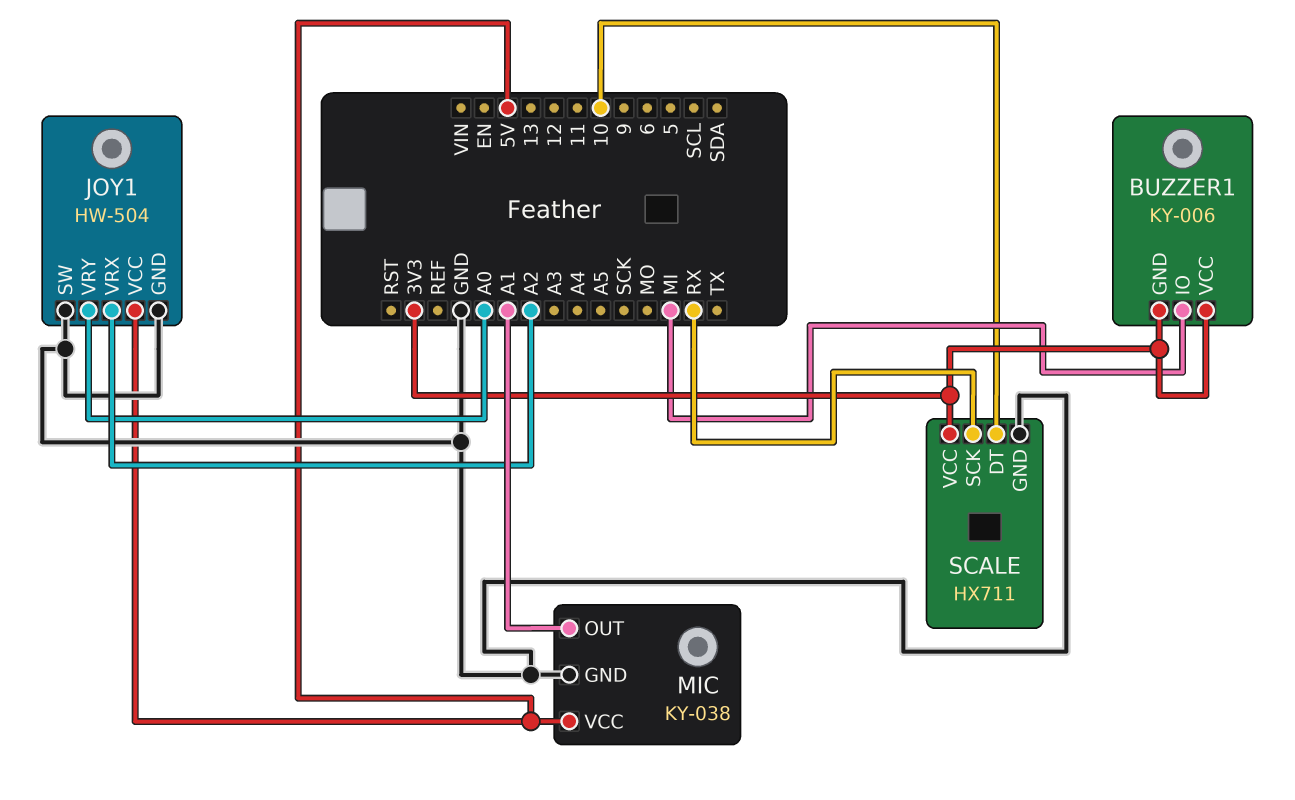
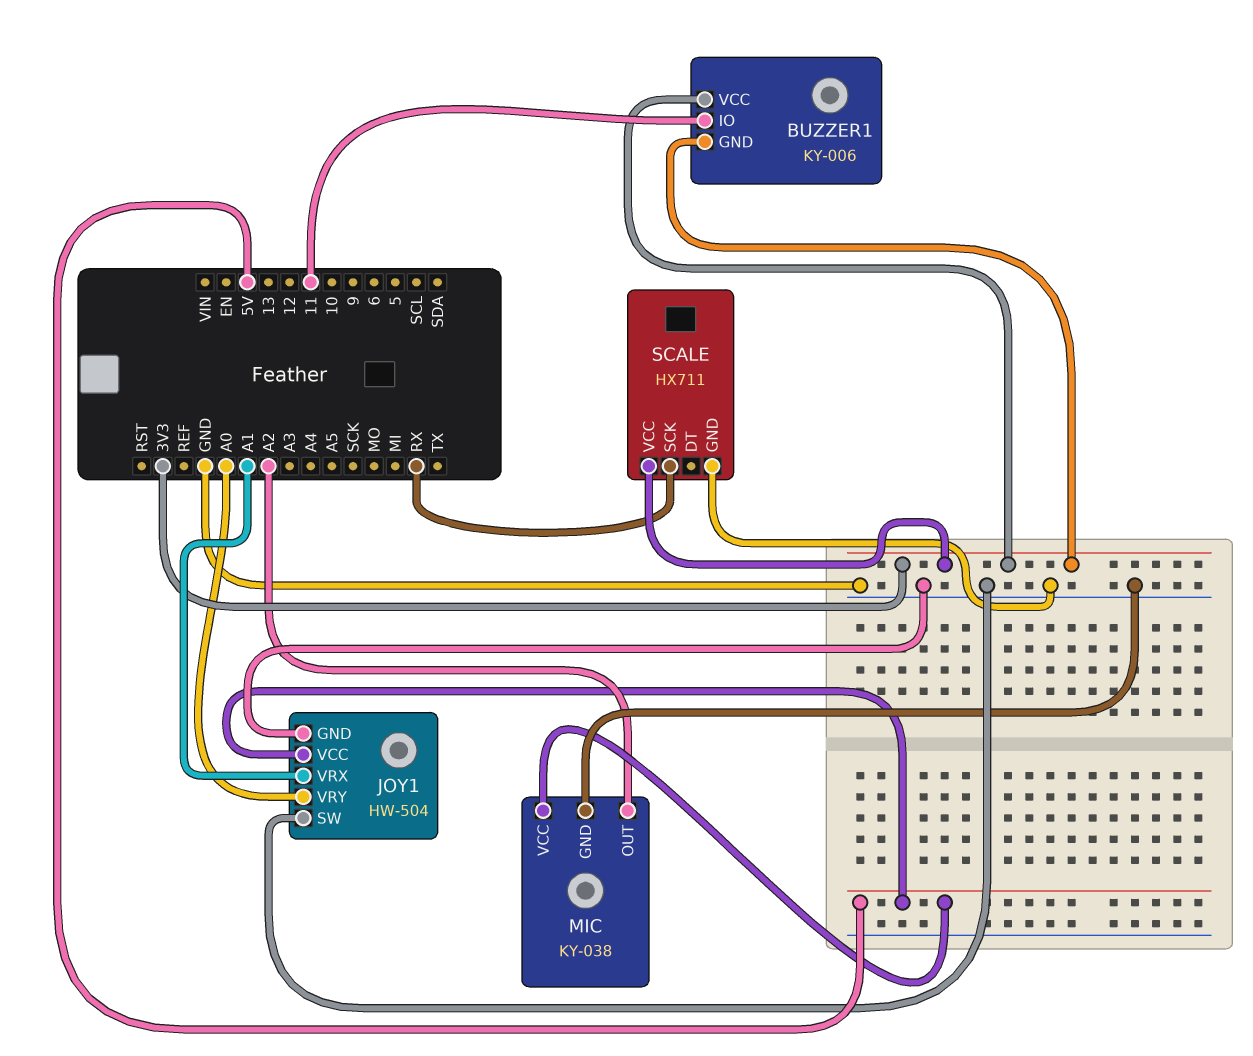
BUZZER1 pin IO: MI -> 11
JOY1 pin VRX: A2 -> A1
MIC pin OUT: A1 -> A2
SCALE pin DT: 10 -> none

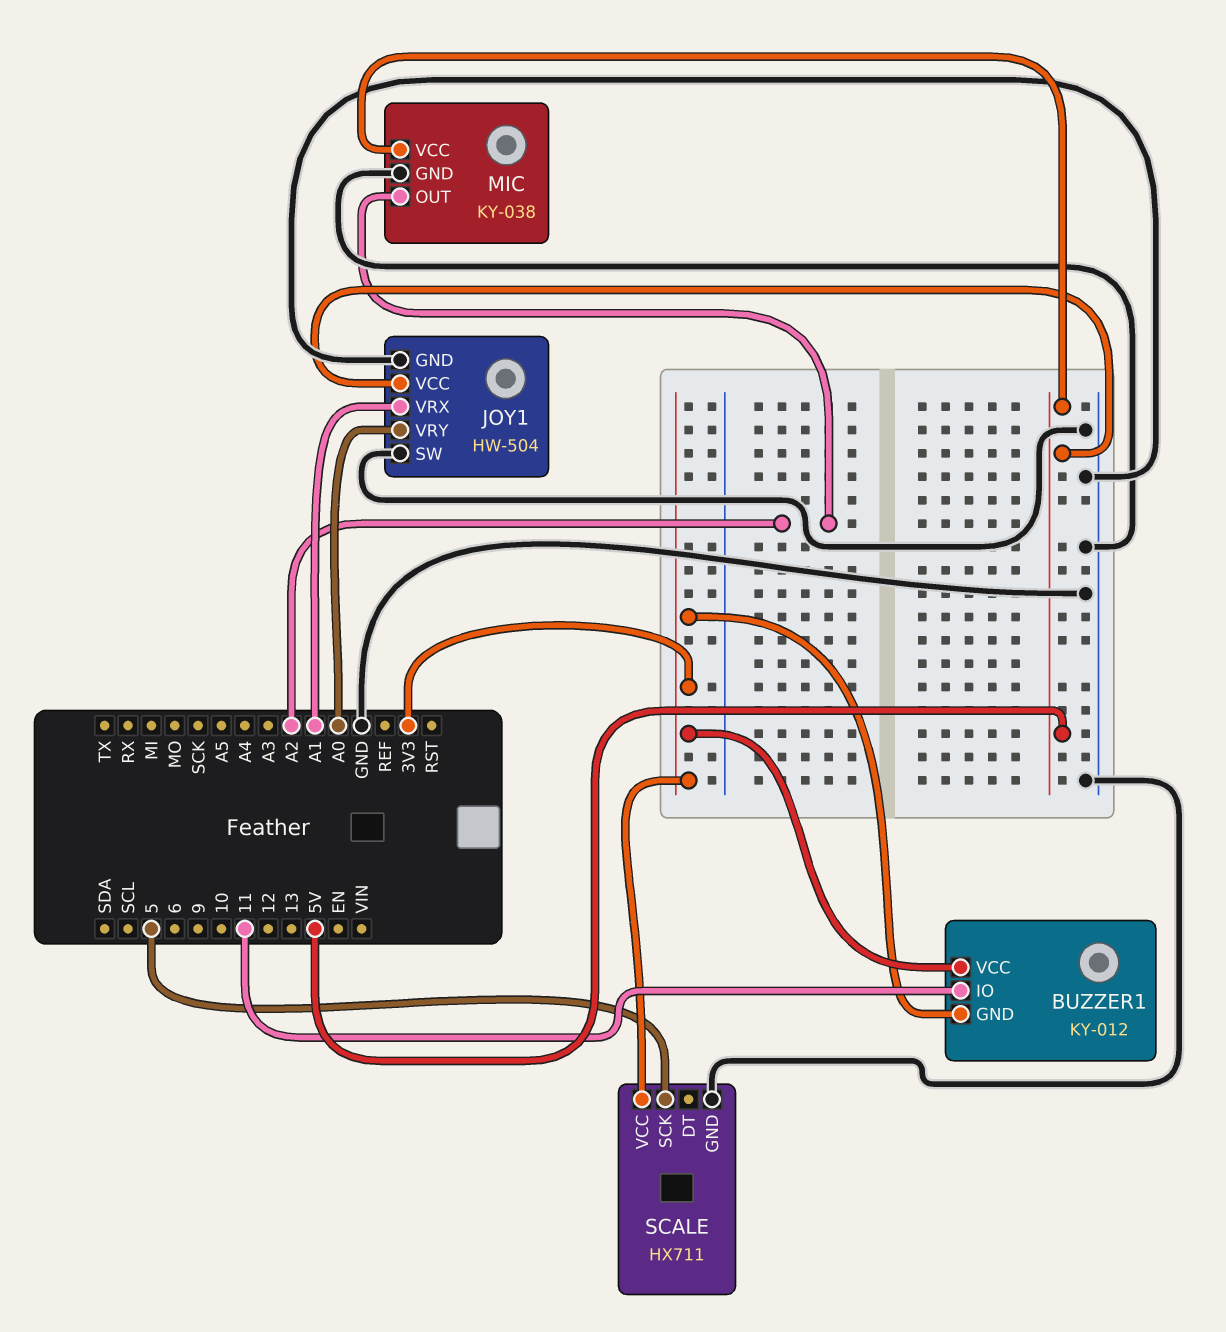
BUZZER1: KY-006 -> KY-012
SCALE pin SCK: RX -> 5

